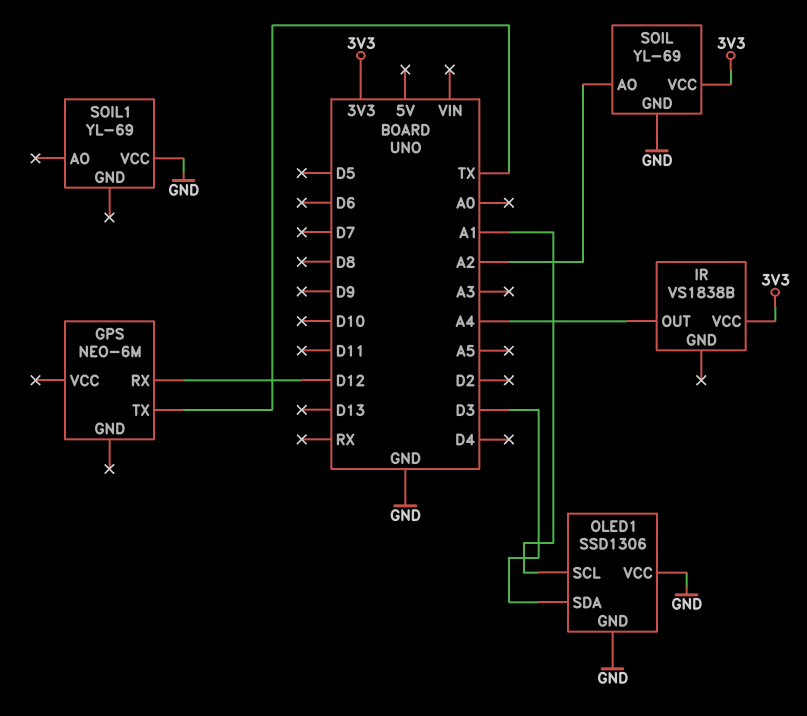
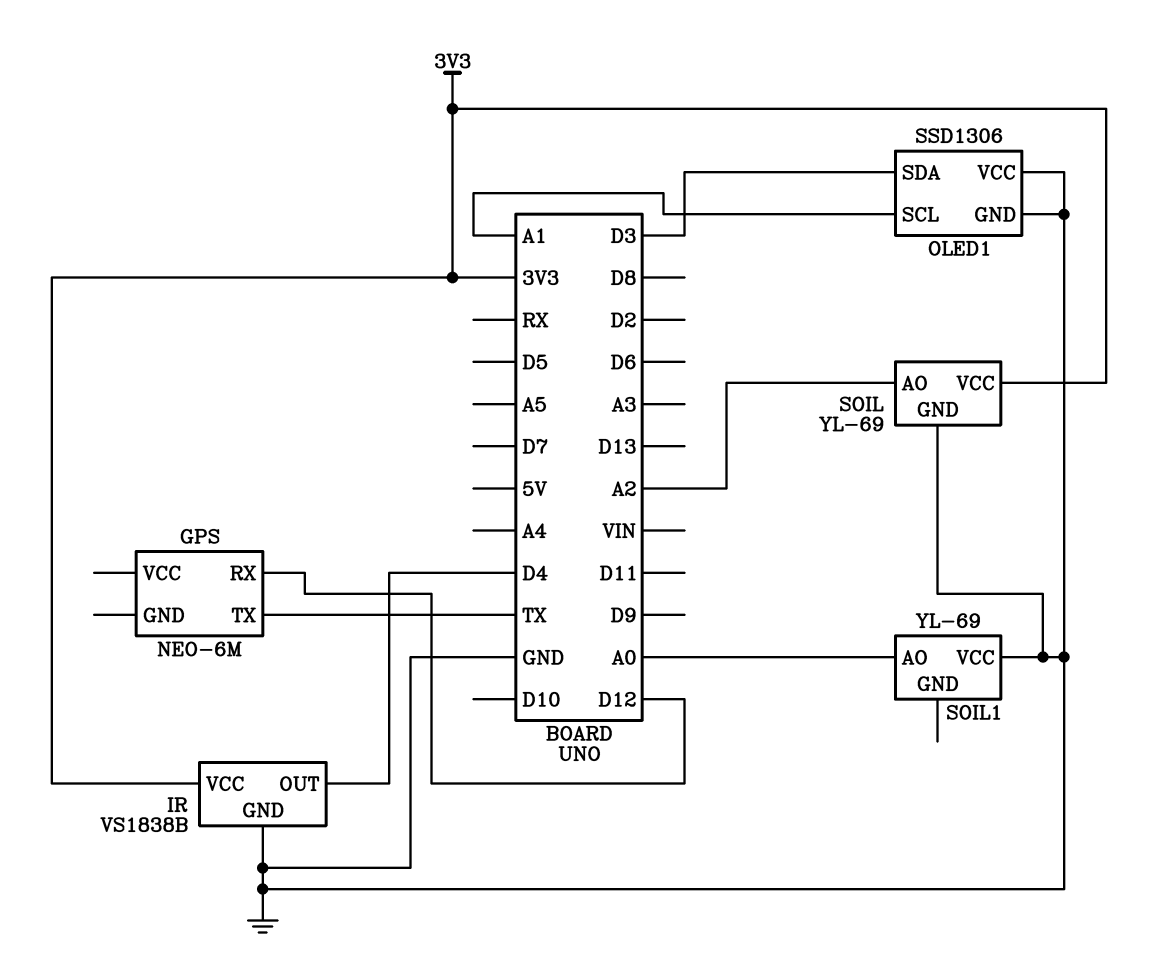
IR pin GND: none -> GND
IR pin OUT: A4 -> D4
SOIL1 pin AO: none -> A0

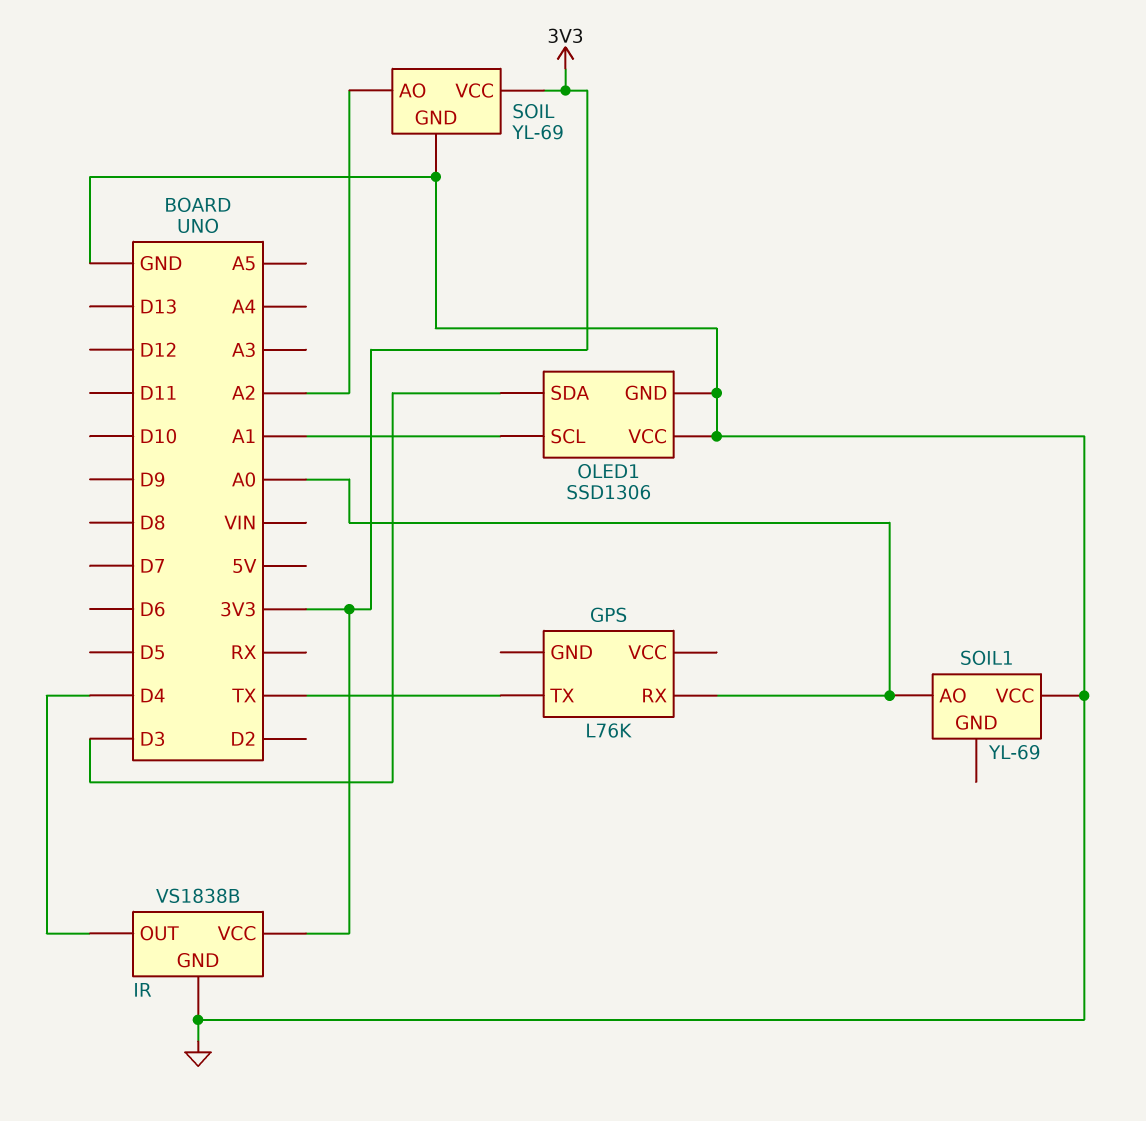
GPS: NEO-6M -> L76K
GPS pin RX: D12 -> A0

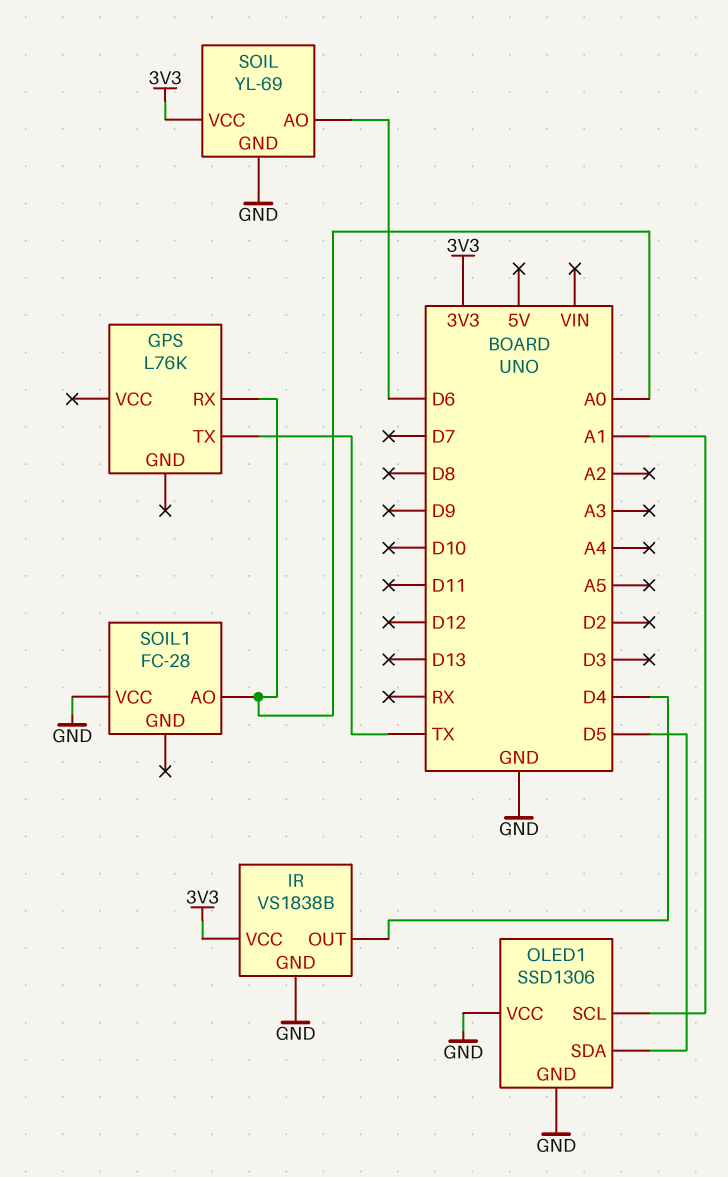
OLED1 pin SDA: D3 -> D5
SOIL pin AO: A2 -> D6
SOIL1: YL-69 -> FC-28

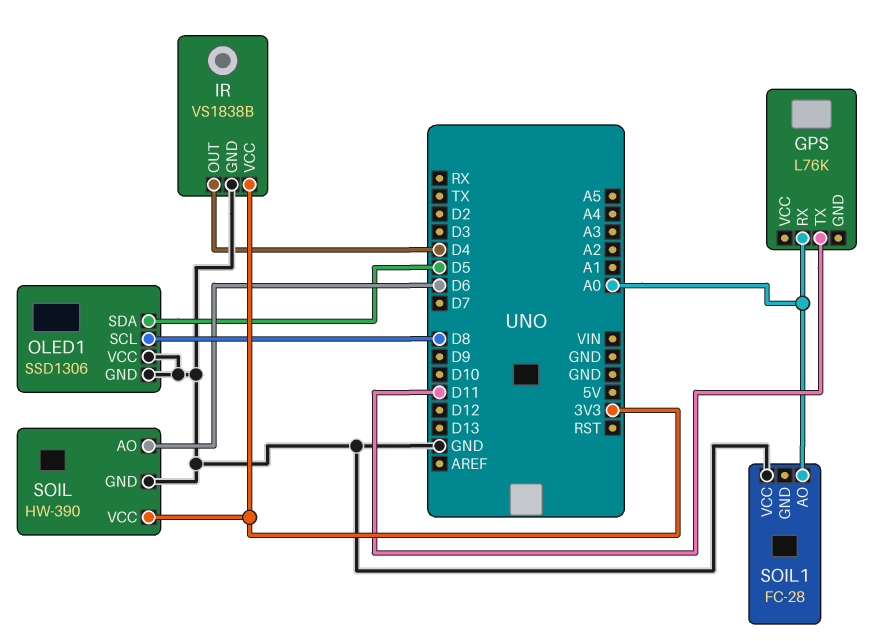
GPS pin TX: TX -> D11
OLED1 pin SCL: A1 -> D8
SOIL: YL-69 -> HW-390

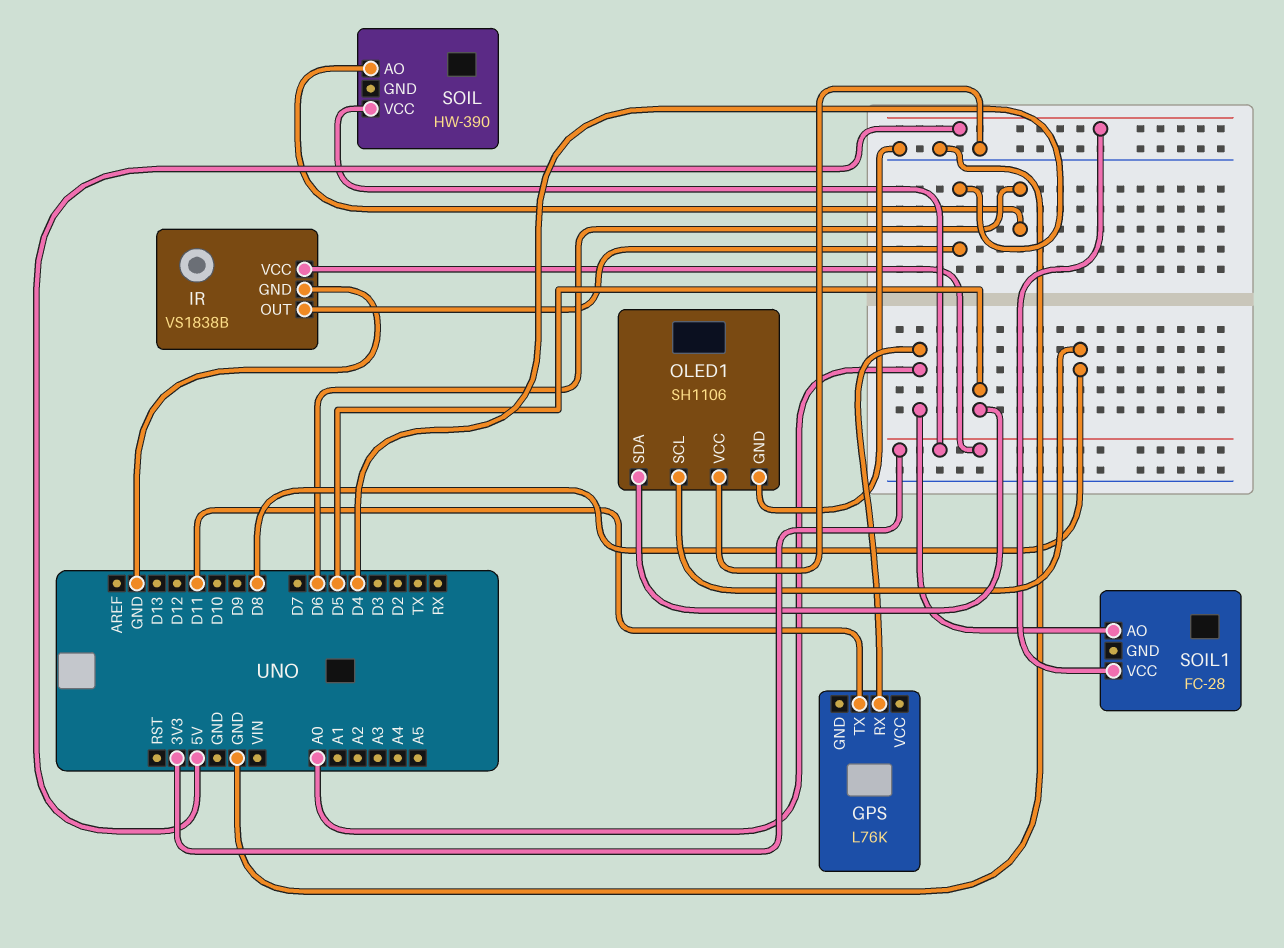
OLED1: SSD1306 -> SH1106
SOIL pin GND: GND -> none
SOIL1 pin VCC: GND -> 5V

